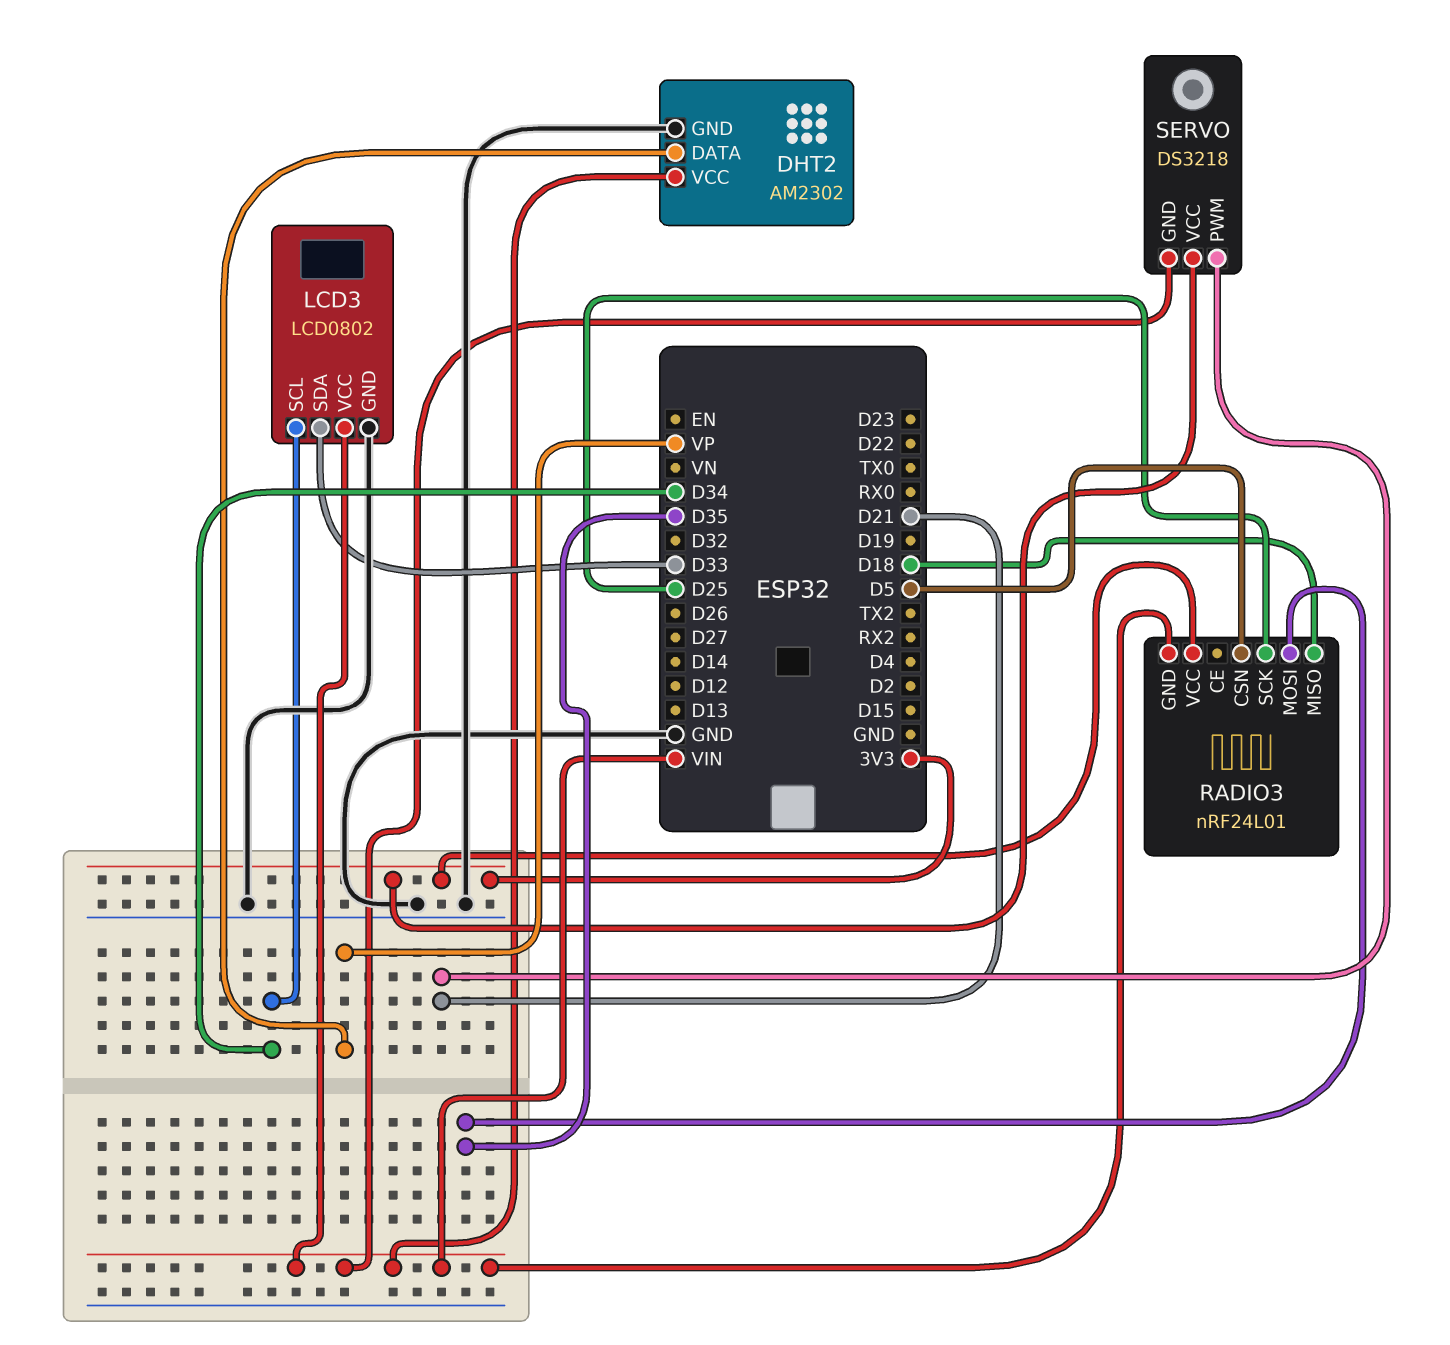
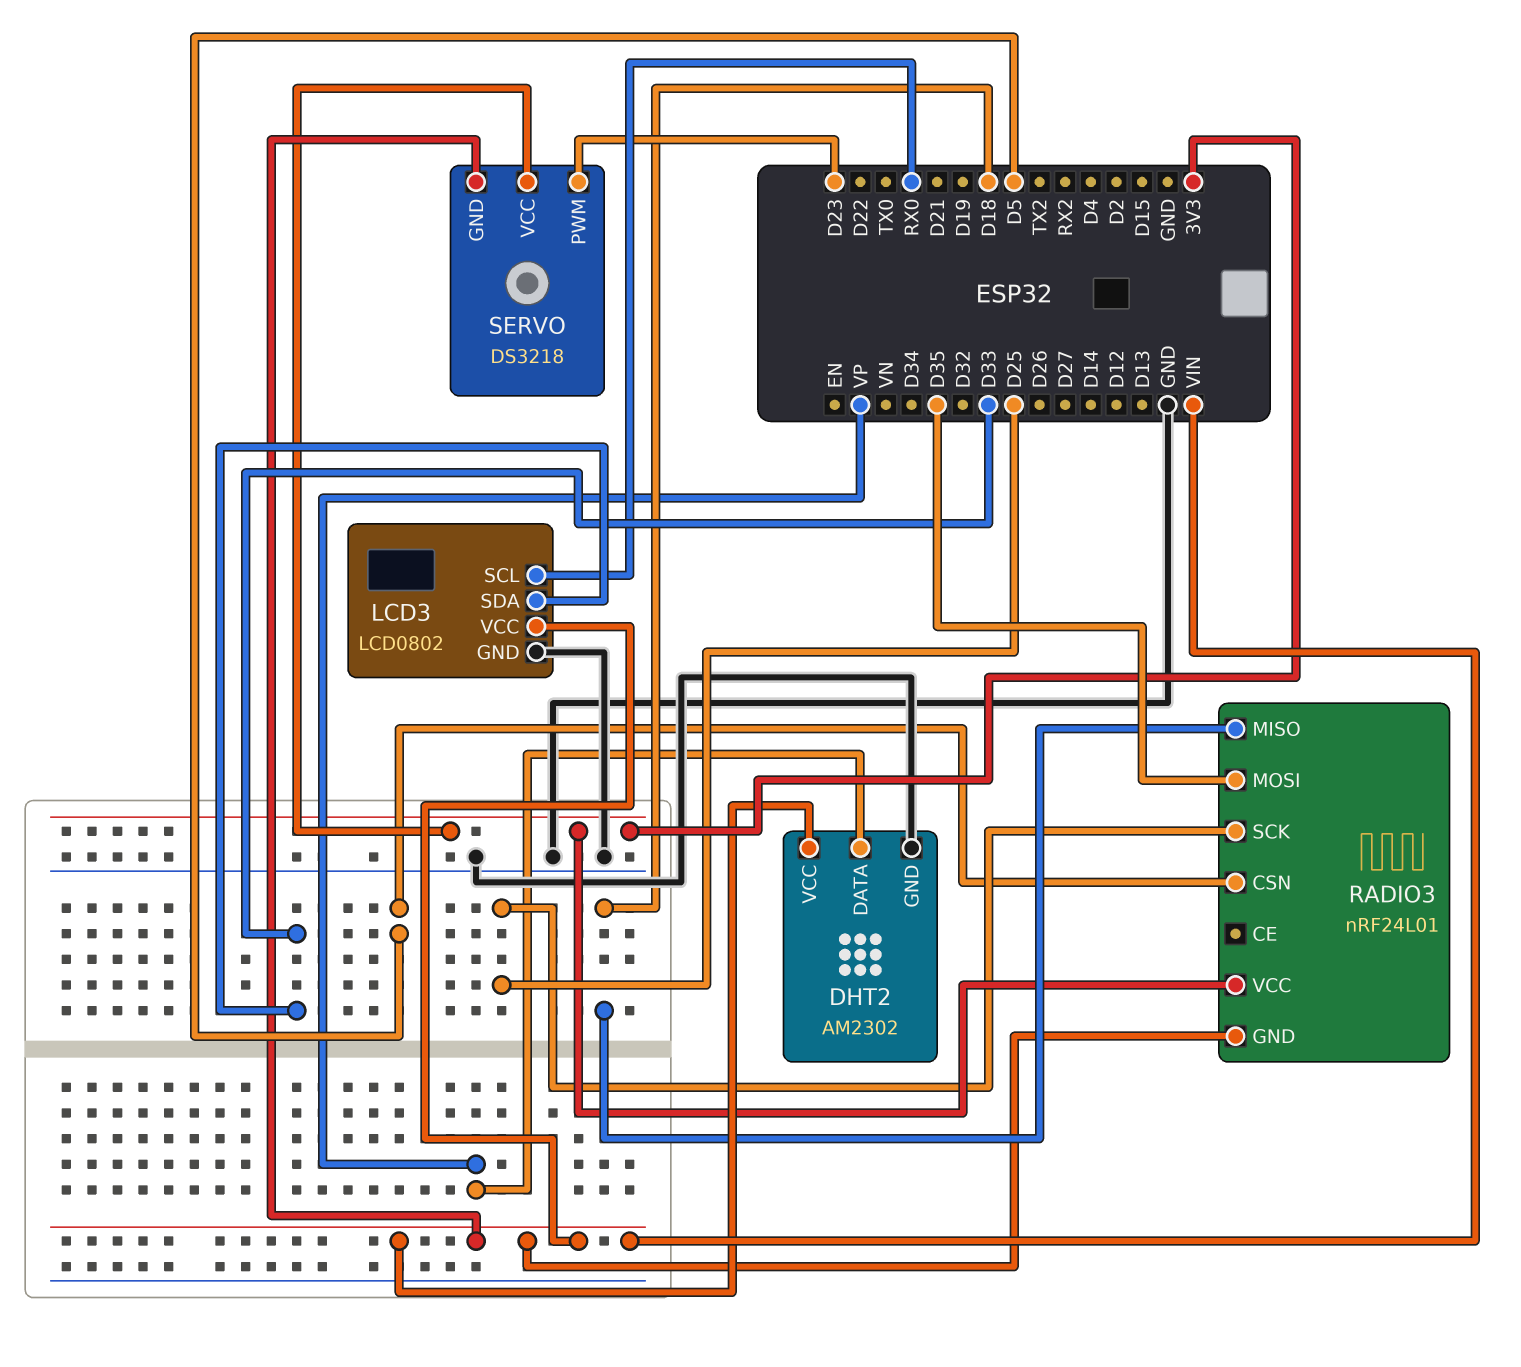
LCD3 pin SCL: D34 -> RX0
SERVO pin PWM: D21 -> D23

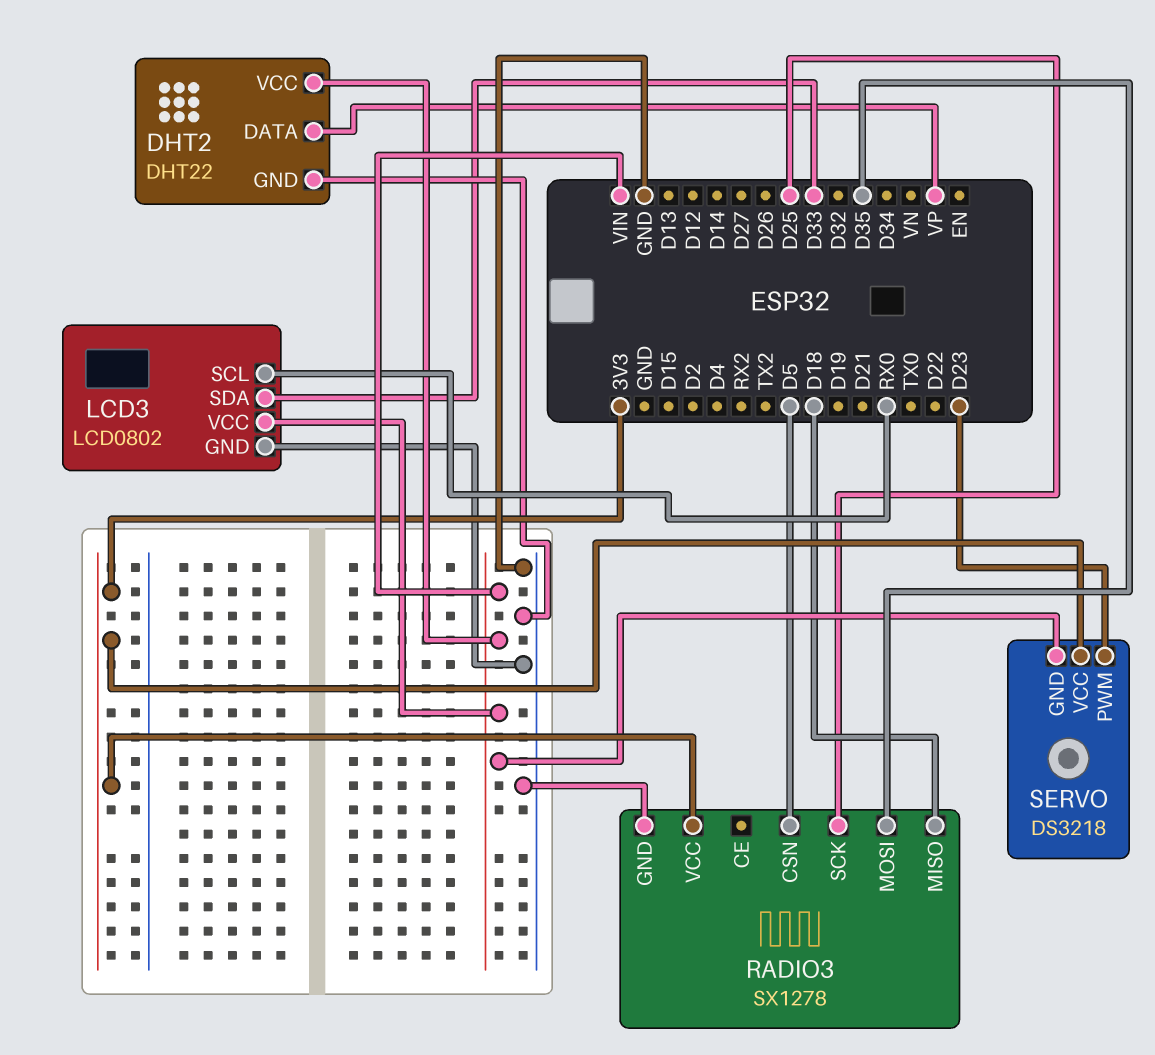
DHT2: AM2302 -> DHT22
RADIO3: nRF24L01 -> SX1278
RADIO3 pin GND: VIN -> GND

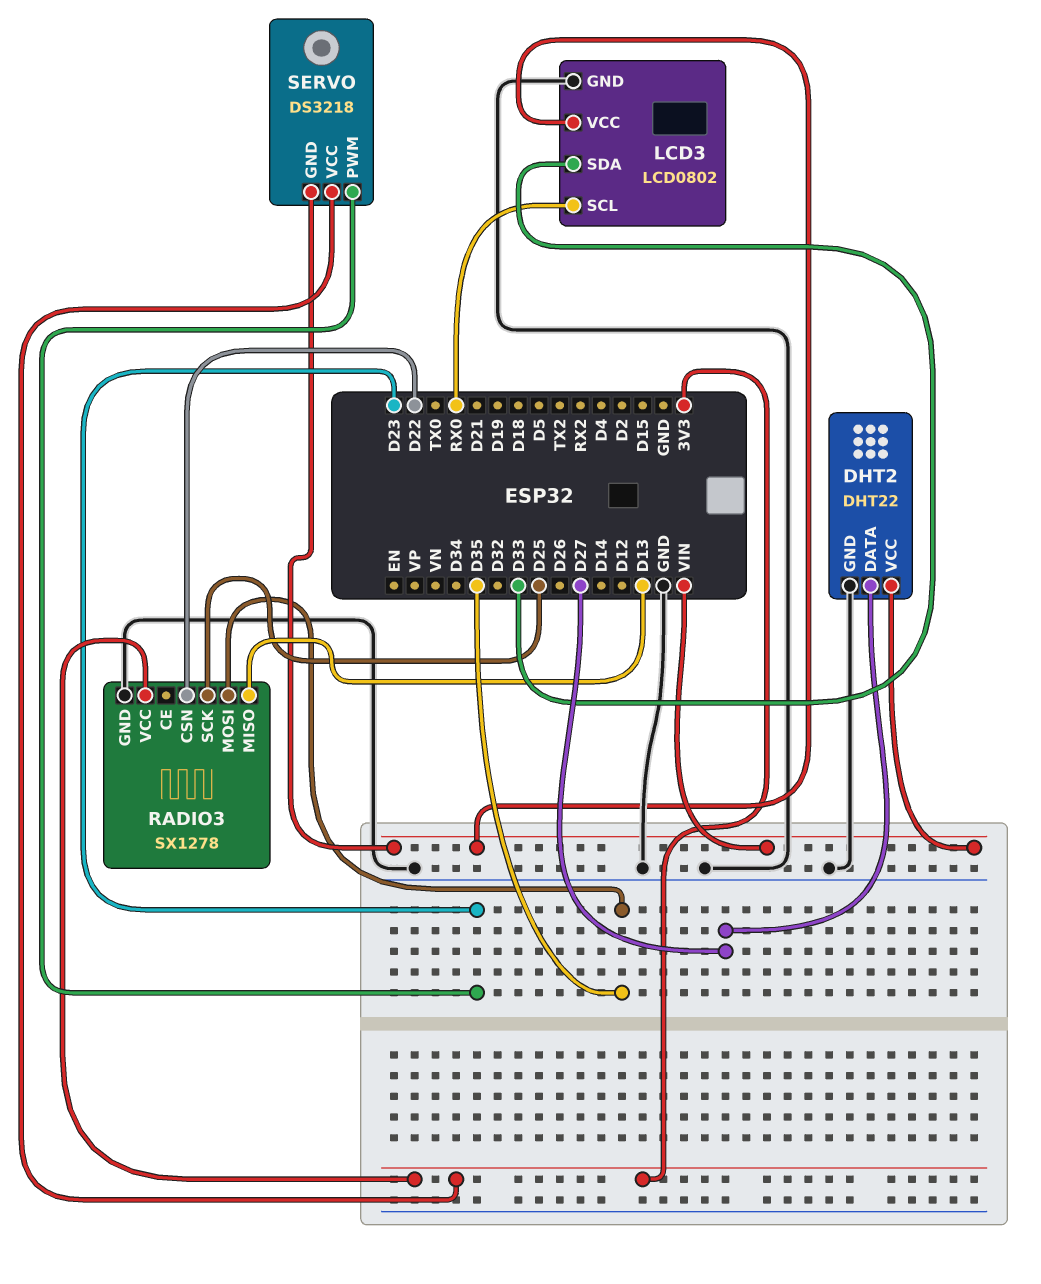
DHT2 pin DATA: VP -> D27
RADIO3 pin CSN: D5 -> D22
RADIO3 pin MISO: D18 -> D13

